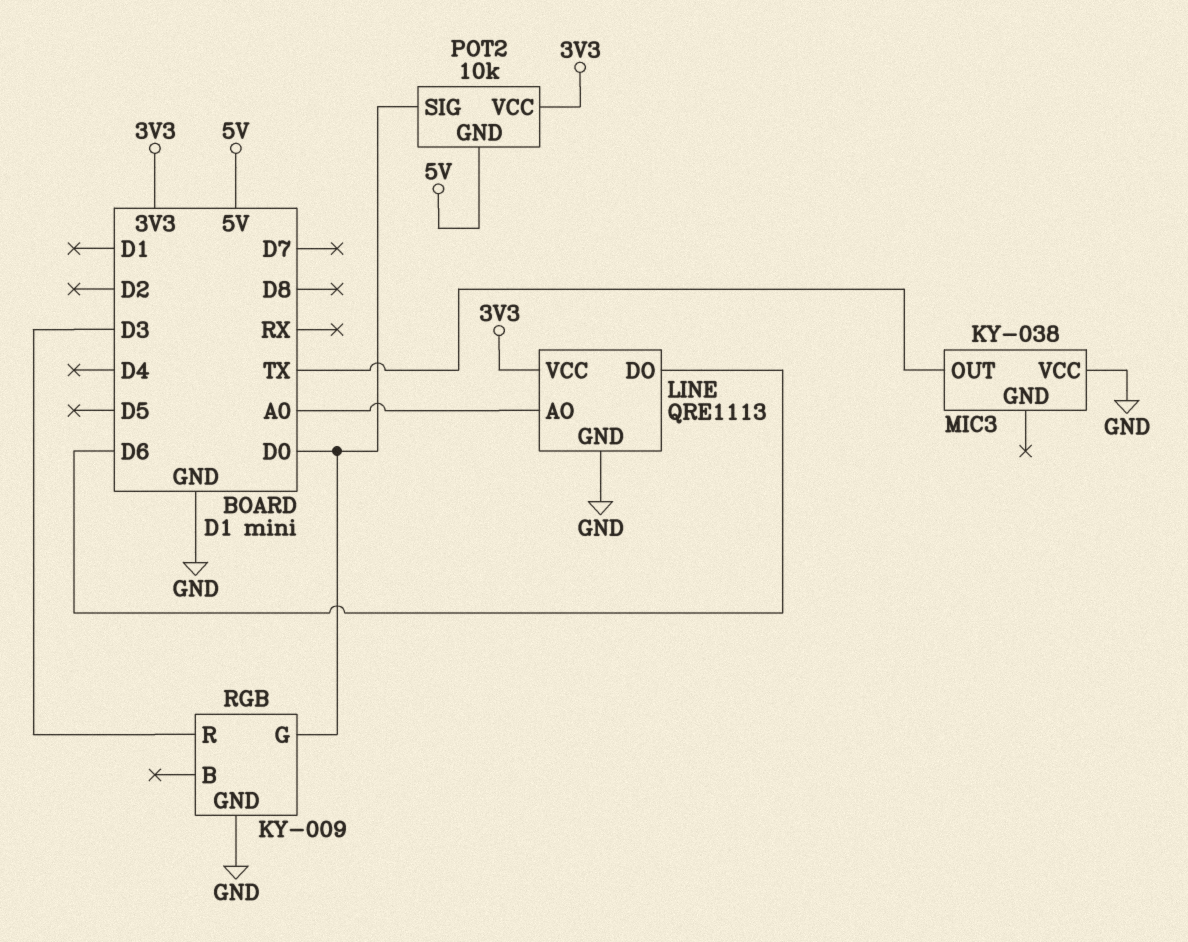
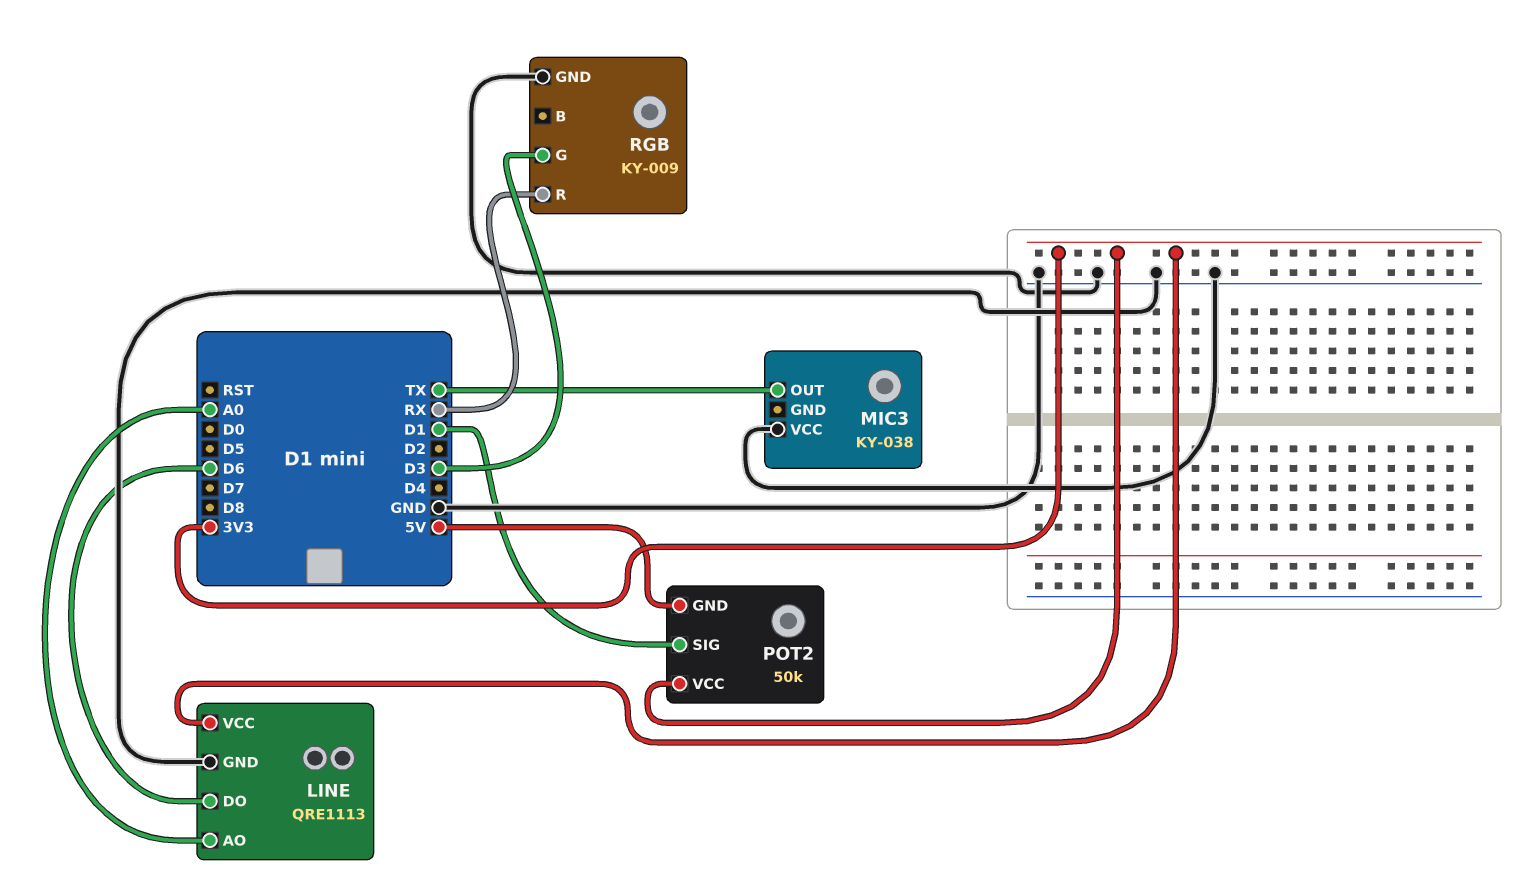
POT2: 10k -> 50k
POT2 pin SIG: D0 -> D1
RGB pin G: D0 -> D3
RGB pin R: D3 -> RX

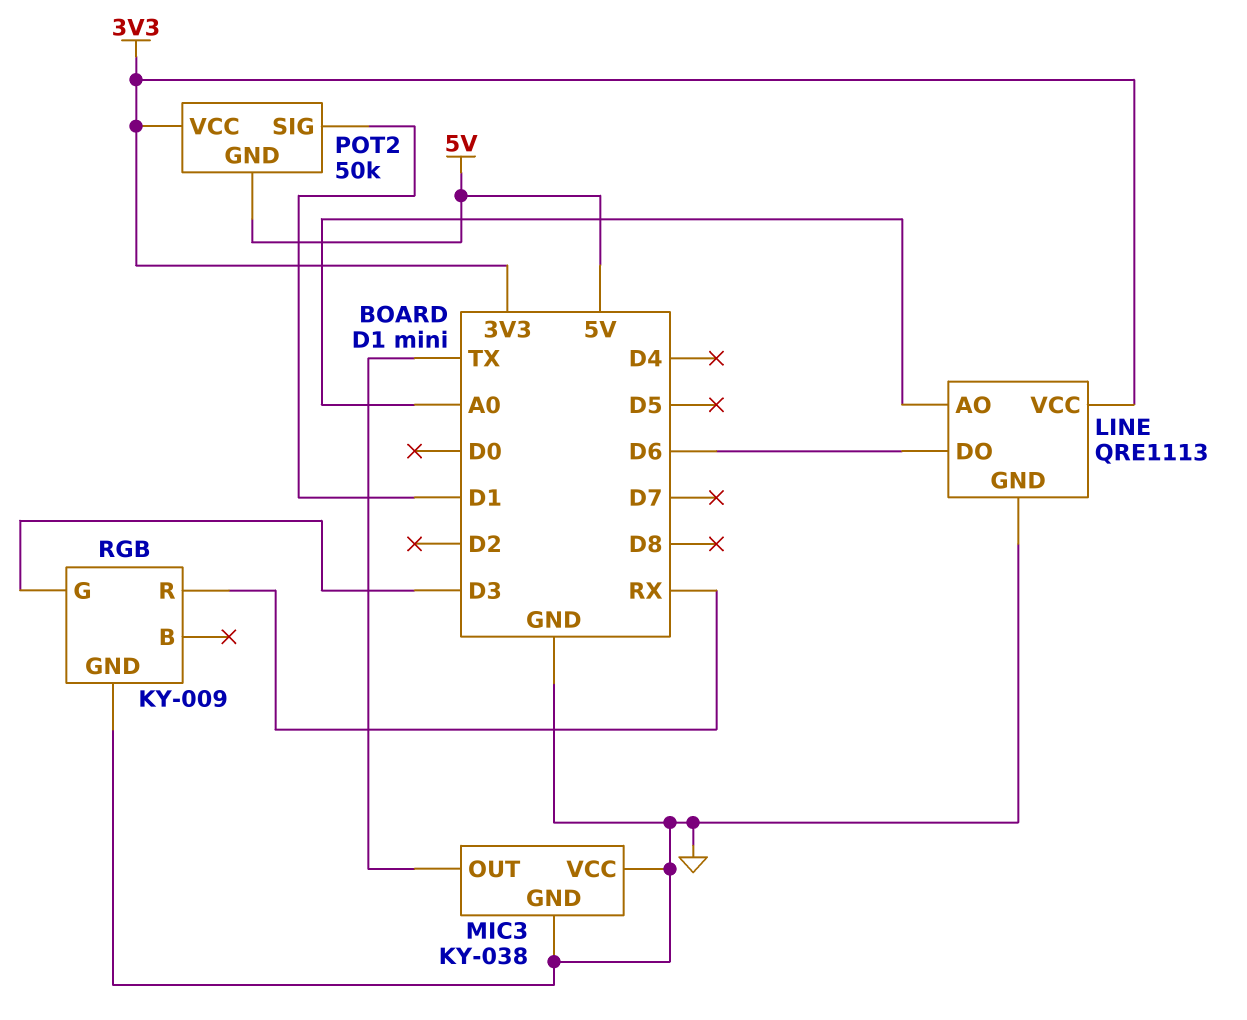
MIC3 pin GND: none -> GND

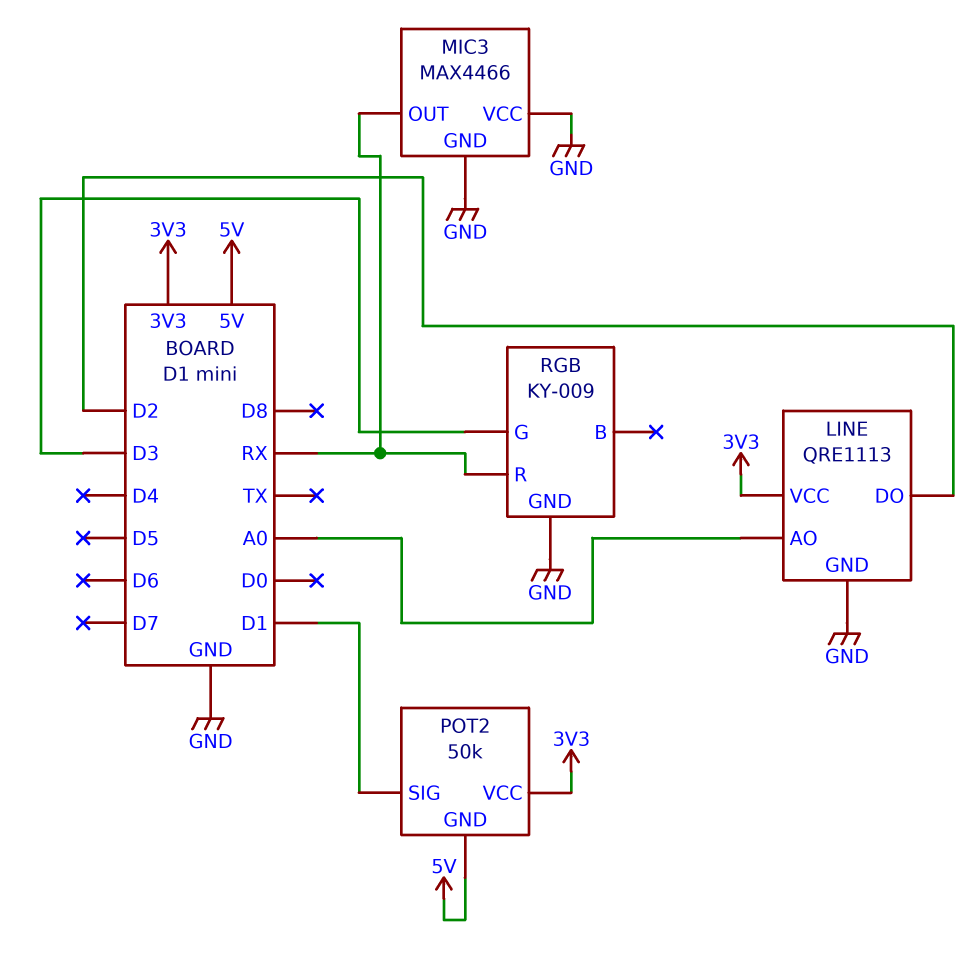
LINE pin DO: D6 -> D2
MIC3: KY-038 -> MAX4466
MIC3 pin OUT: TX -> RX

